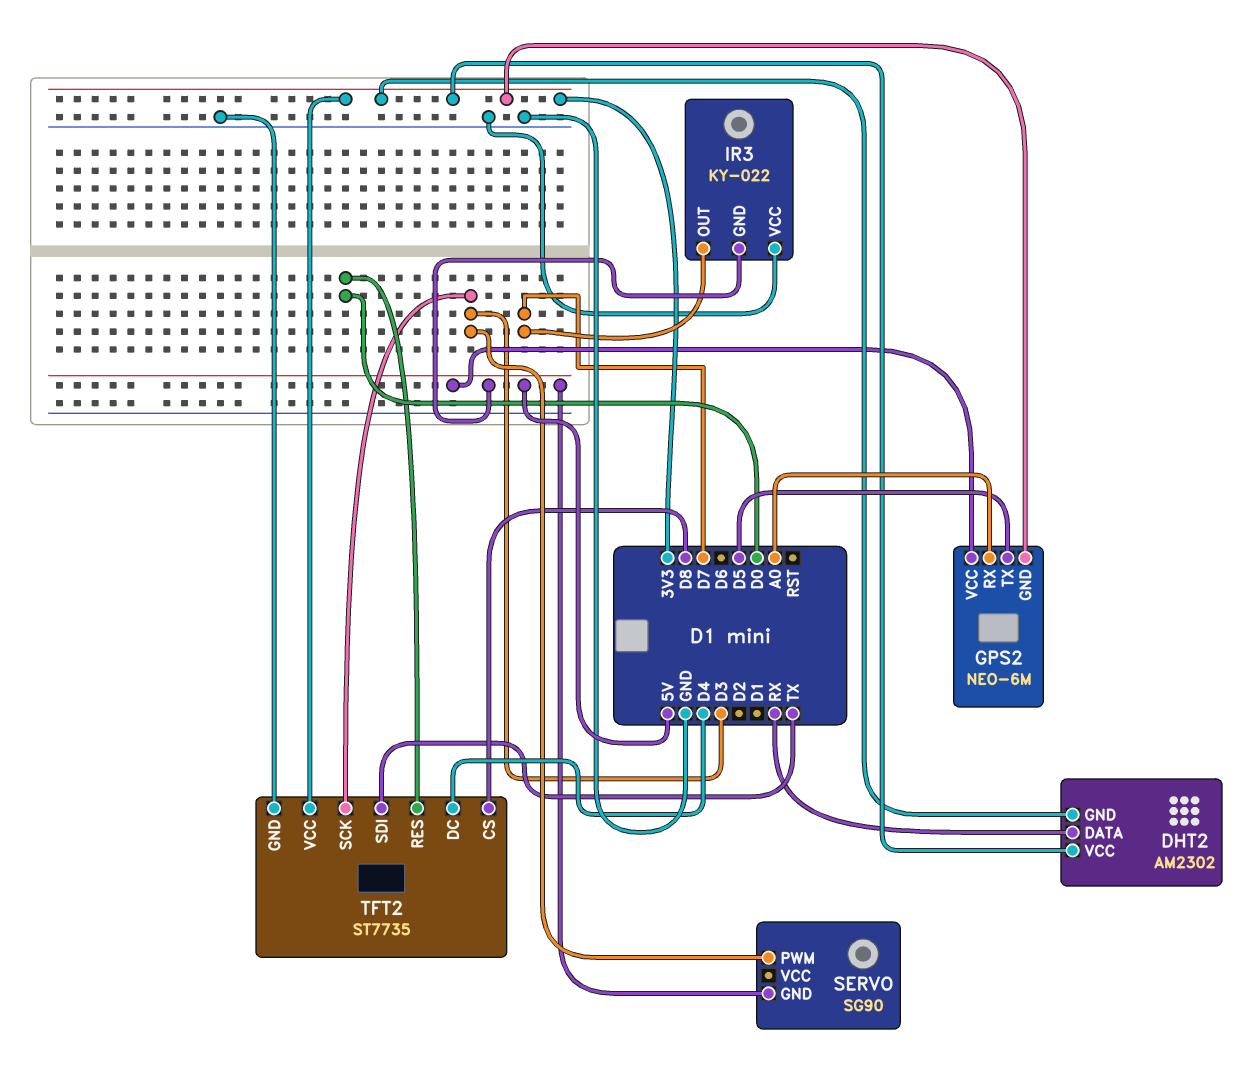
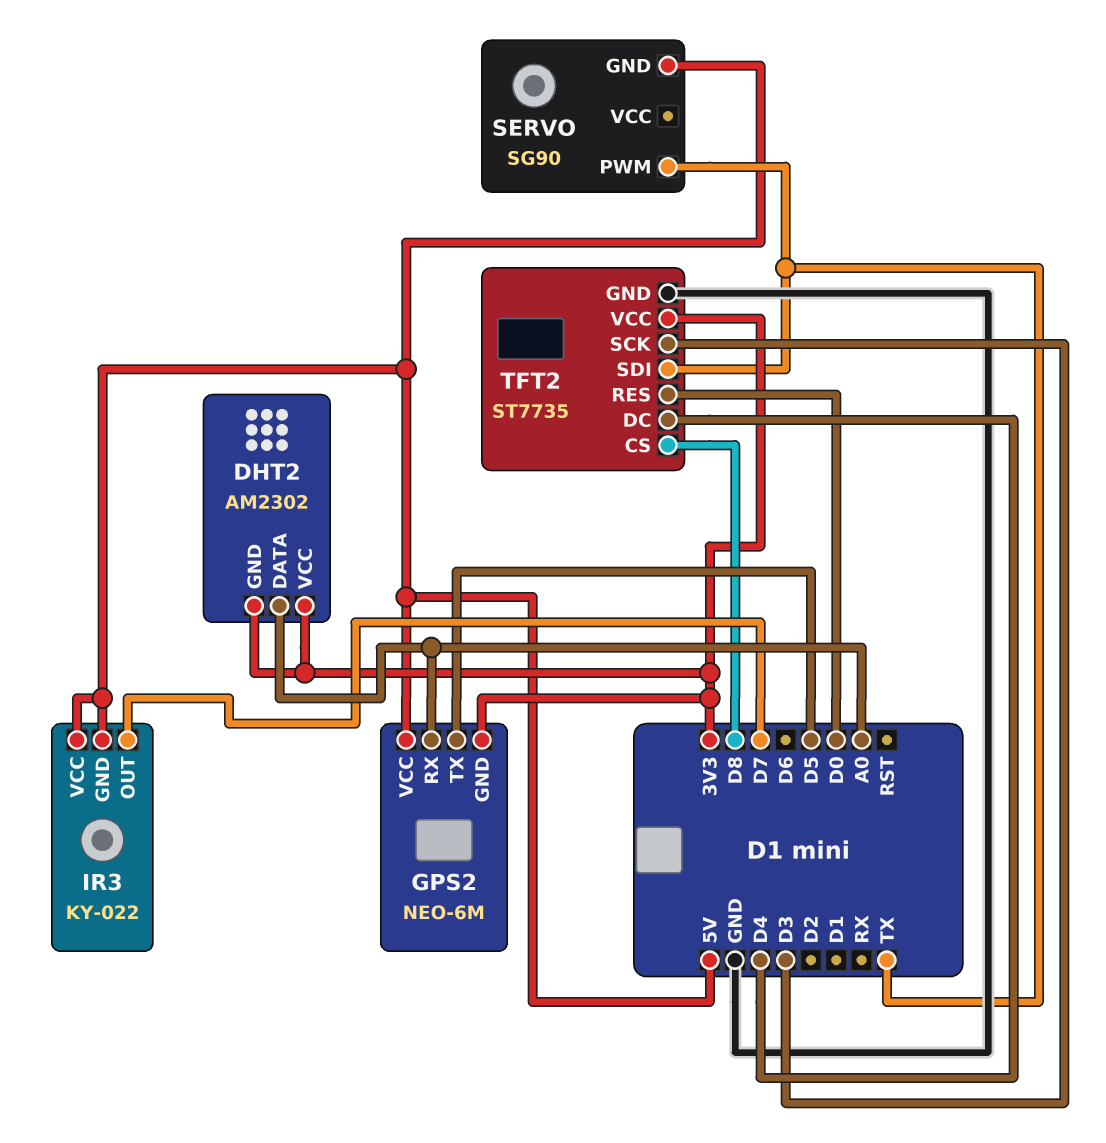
DHT2 pin DATA: RX -> A0
IR3 pin VCC: GND -> 5V
SERVO pin PWM: D3 -> TX

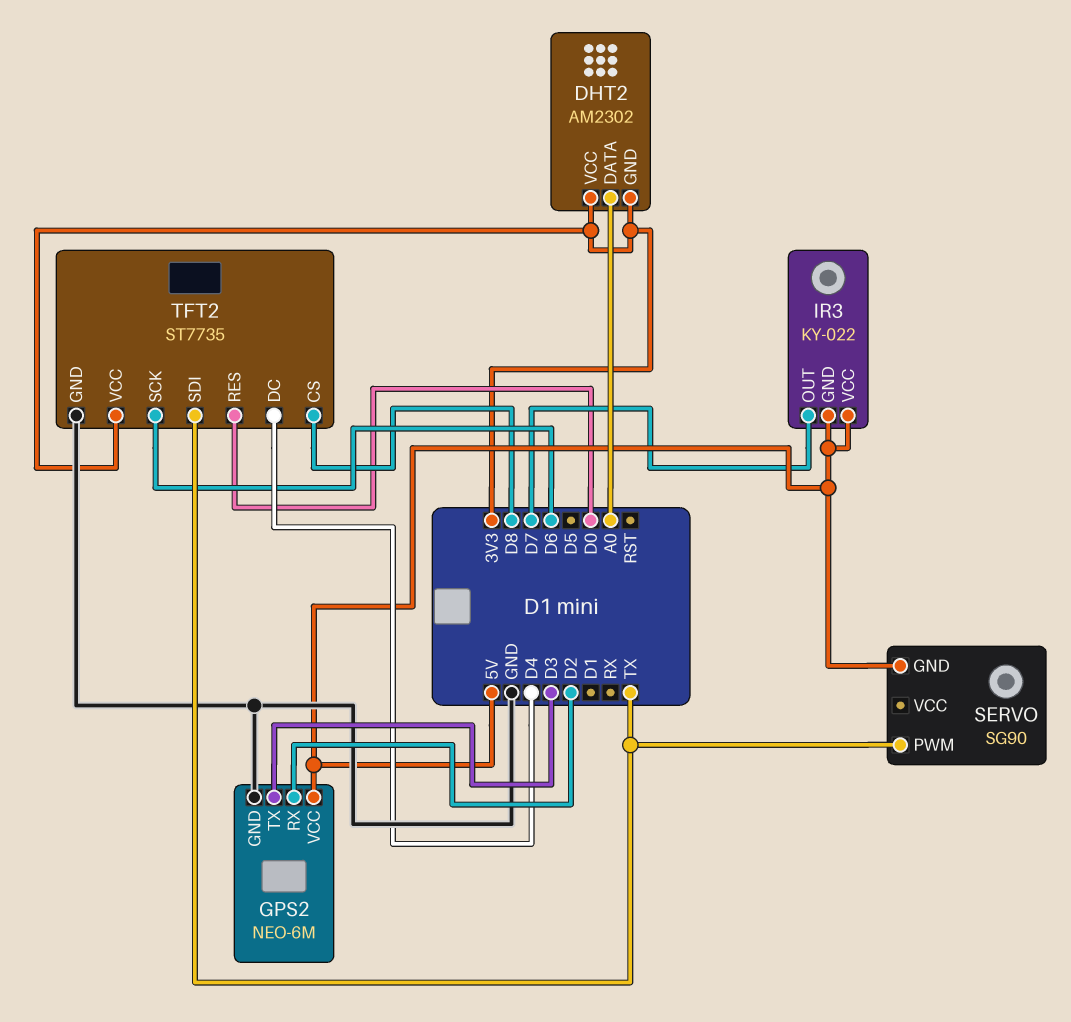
GPS2 pin GND: 3V3 -> GND
GPS2 pin RX: A0 -> D2
GPS2 pin TX: D5 -> D3
TFT2 pin SCK: D3 -> D6

